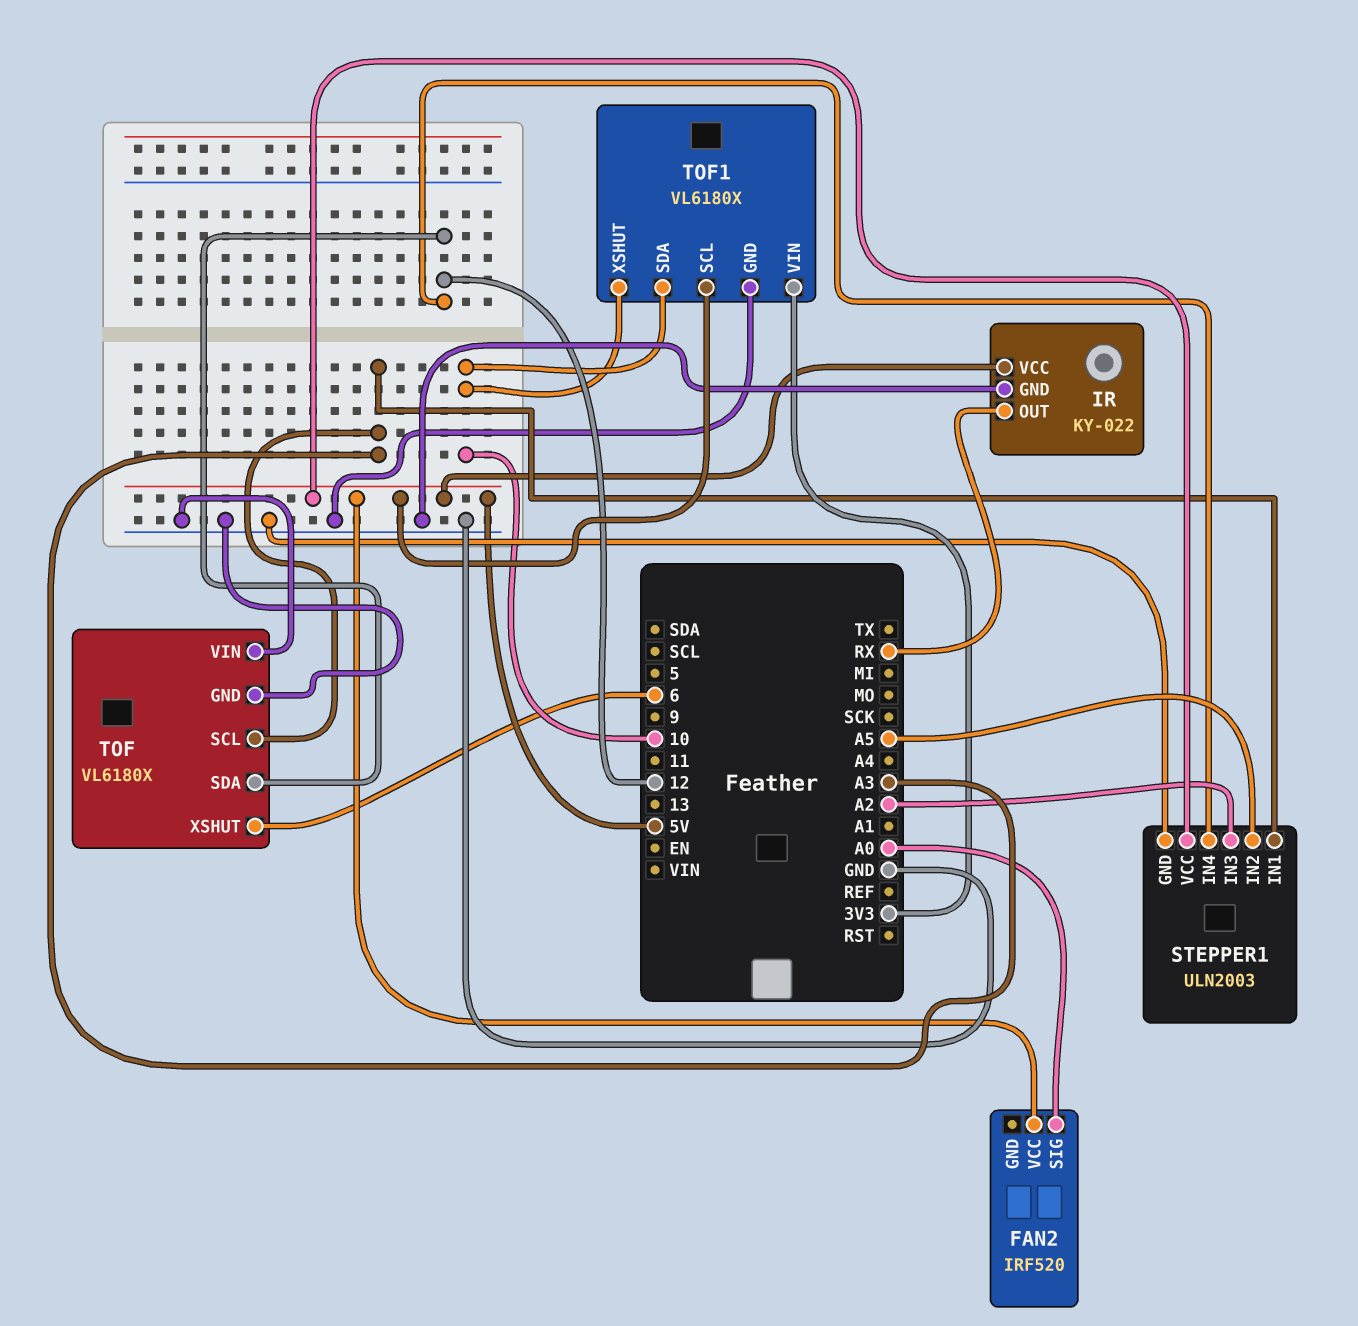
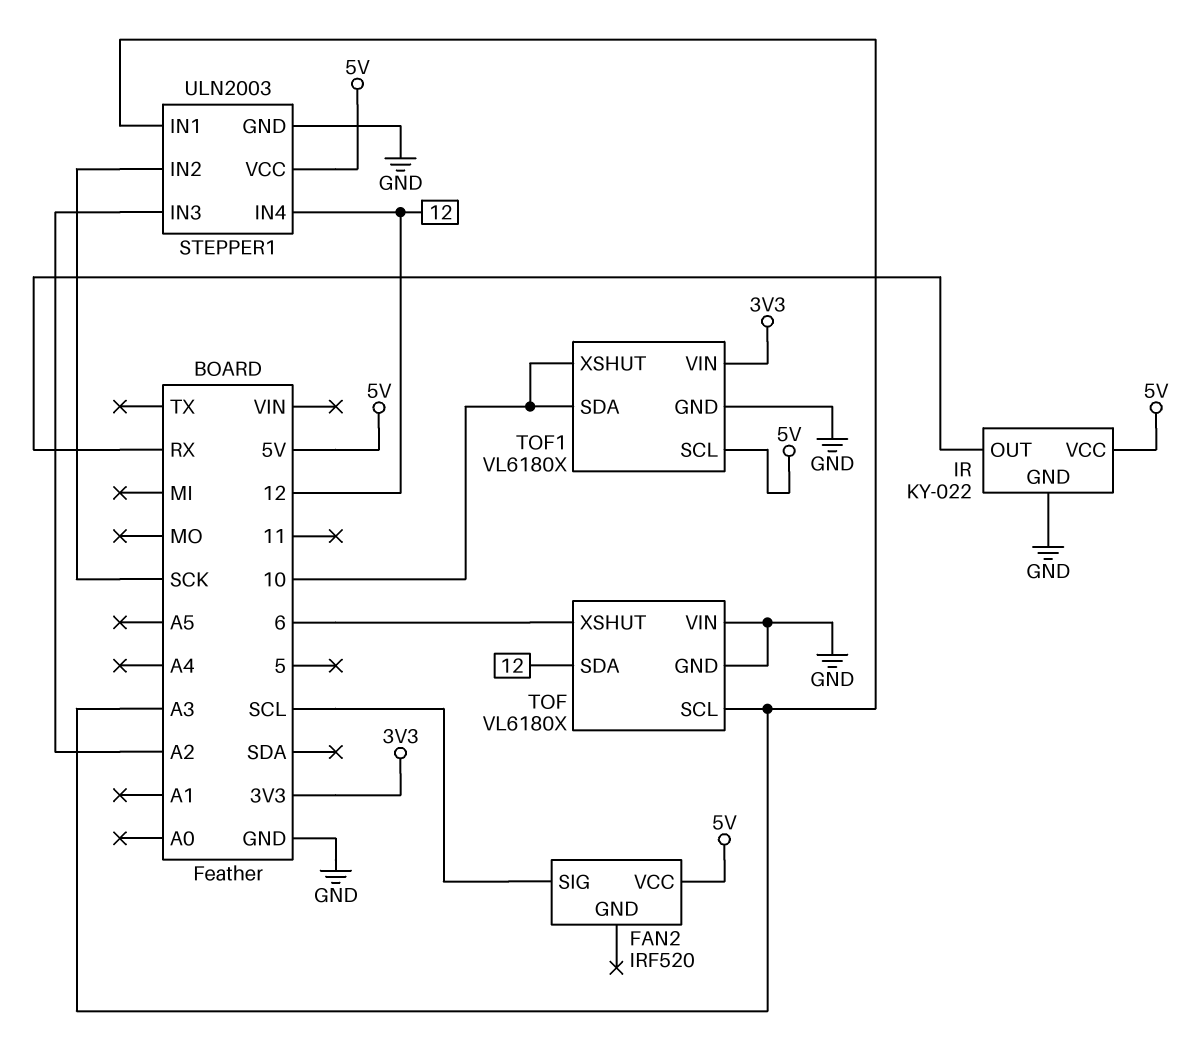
FAN2 pin SIG: A0 -> SCL
STEPPER1 pin IN2: A5 -> SCK

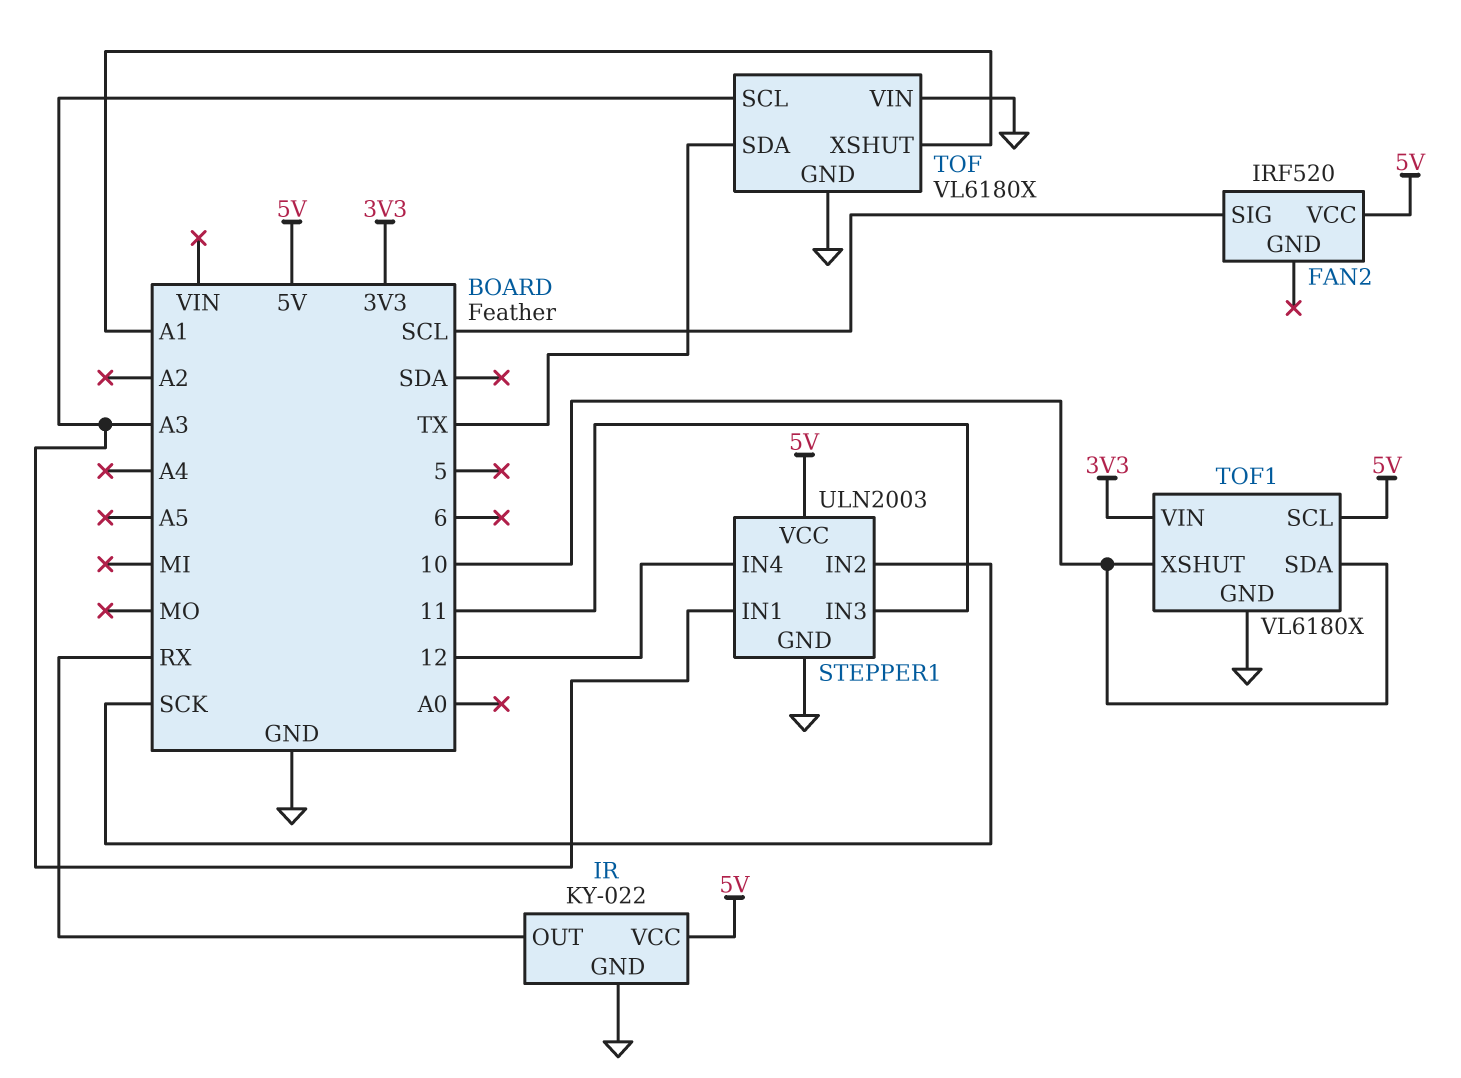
STEPPER1 pin IN3: A2 -> 11
TOF pin SDA: 12 -> TX
TOF pin XSHUT: 6 -> A1

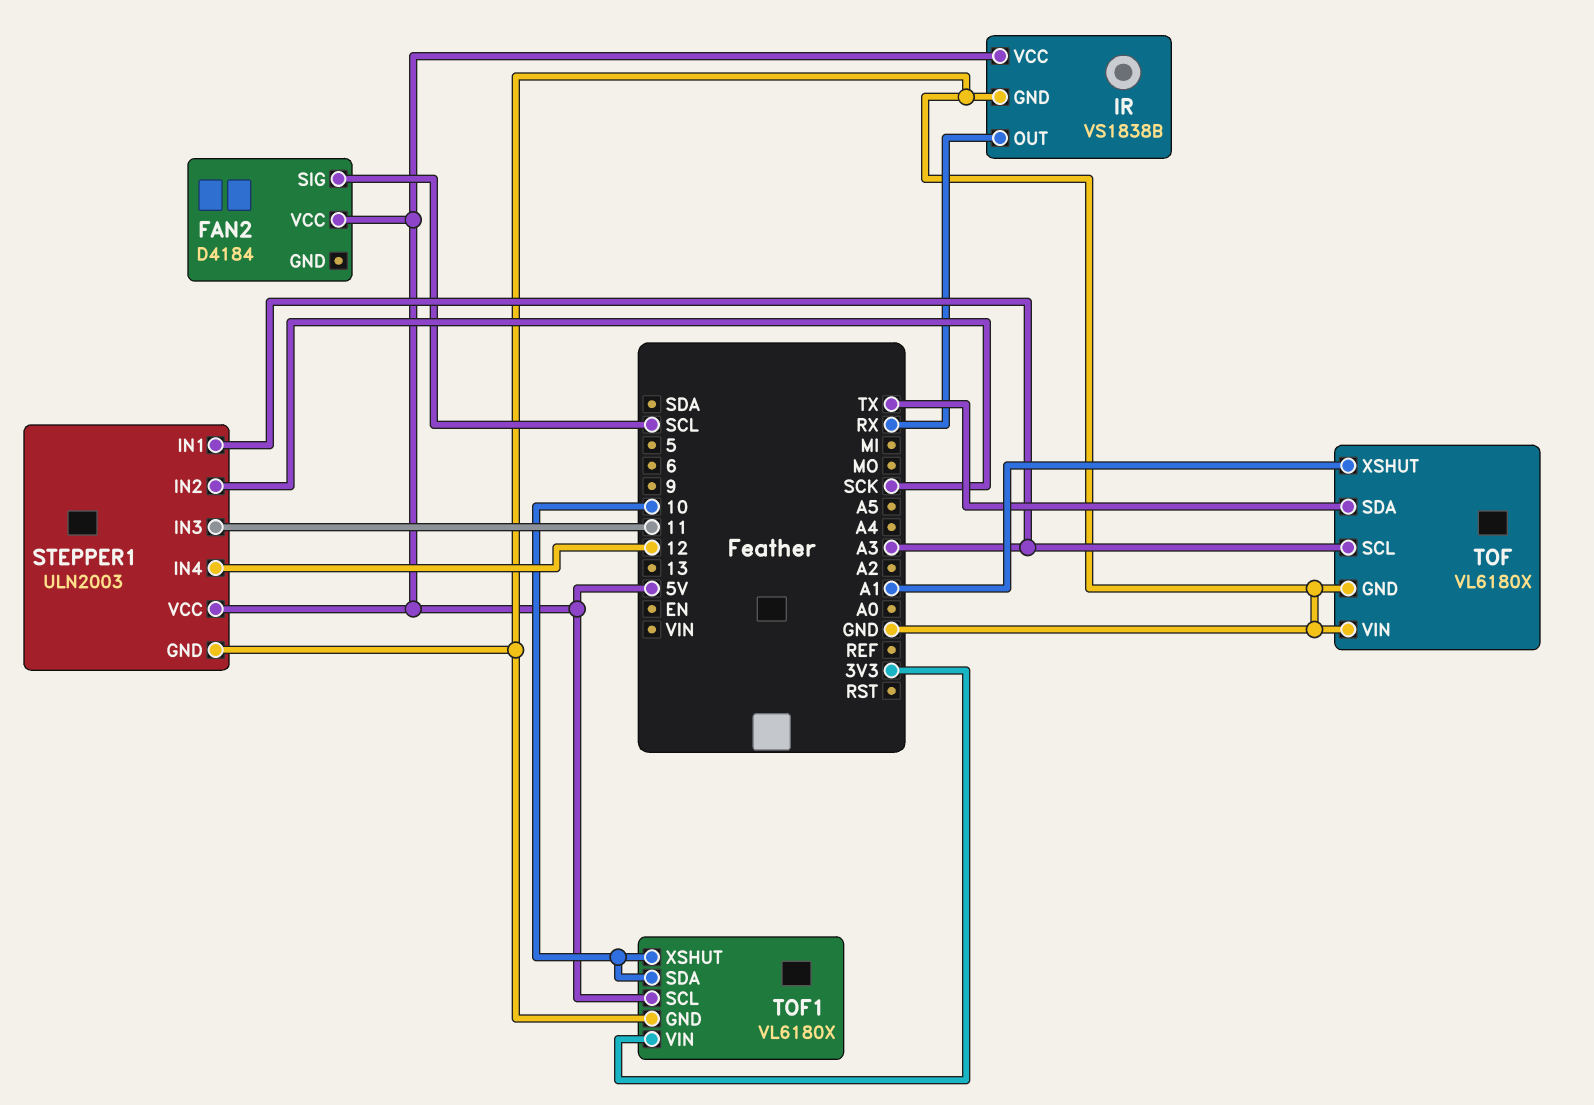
FAN2: IRF520 -> D4184
IR: KY-022 -> VS1838B

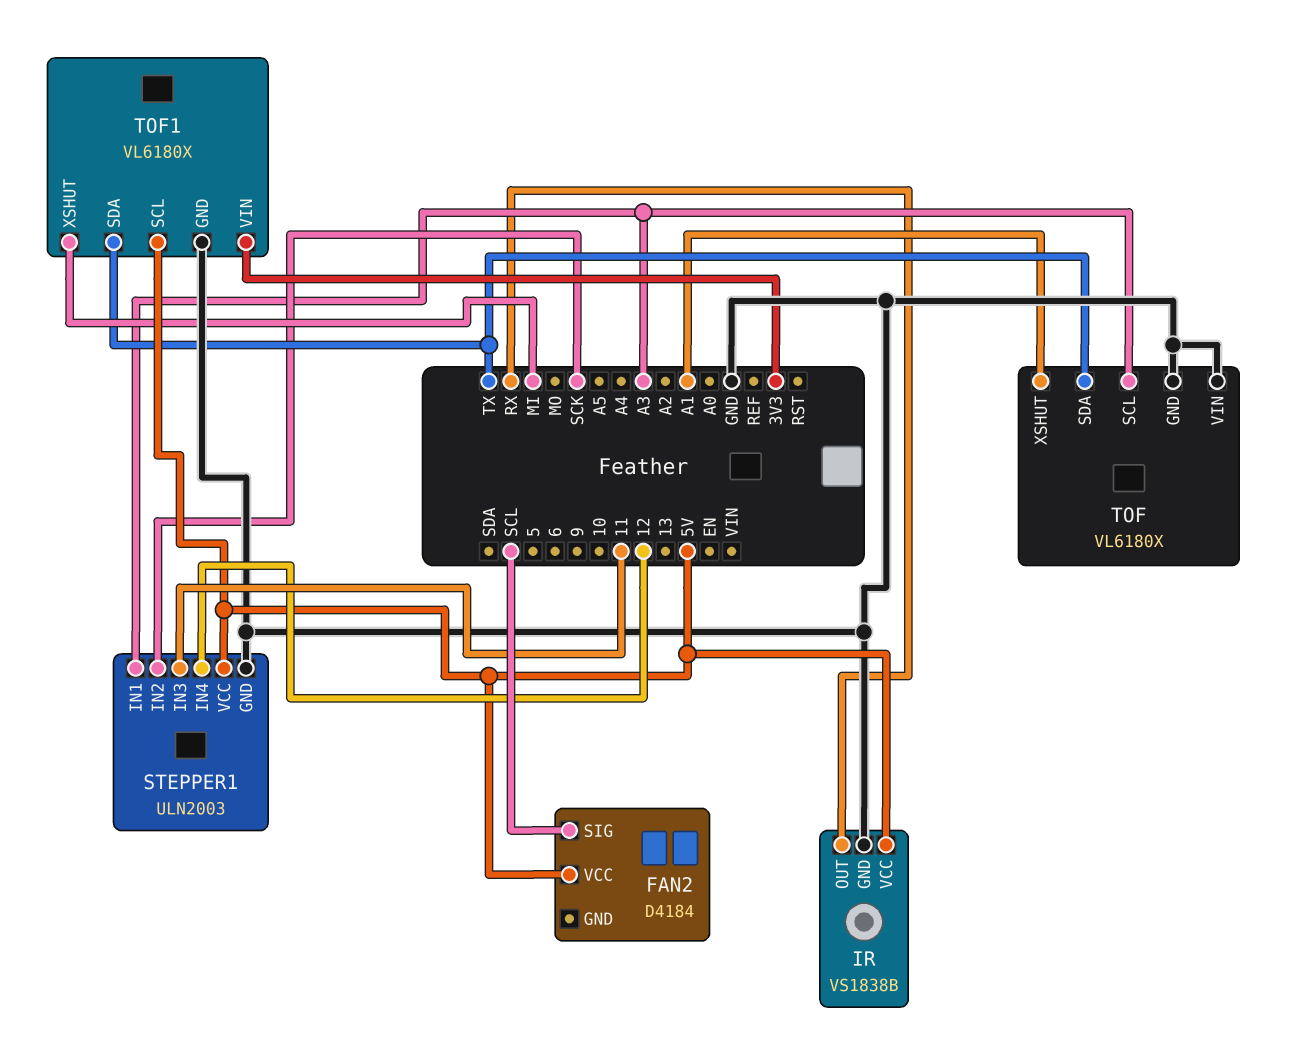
TOF1 pin SDA: 10 -> TX
TOF1 pin XSHUT: 10 -> MI

